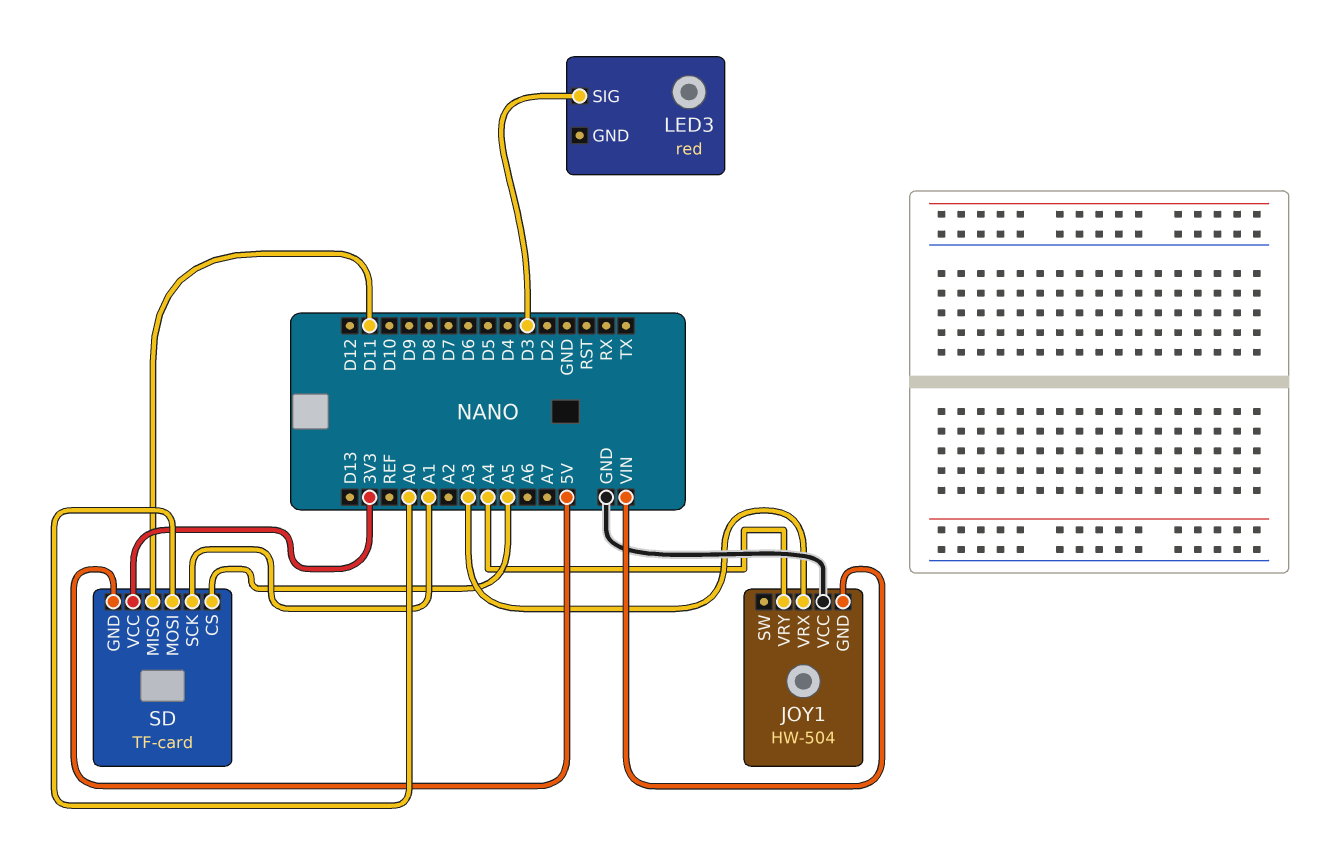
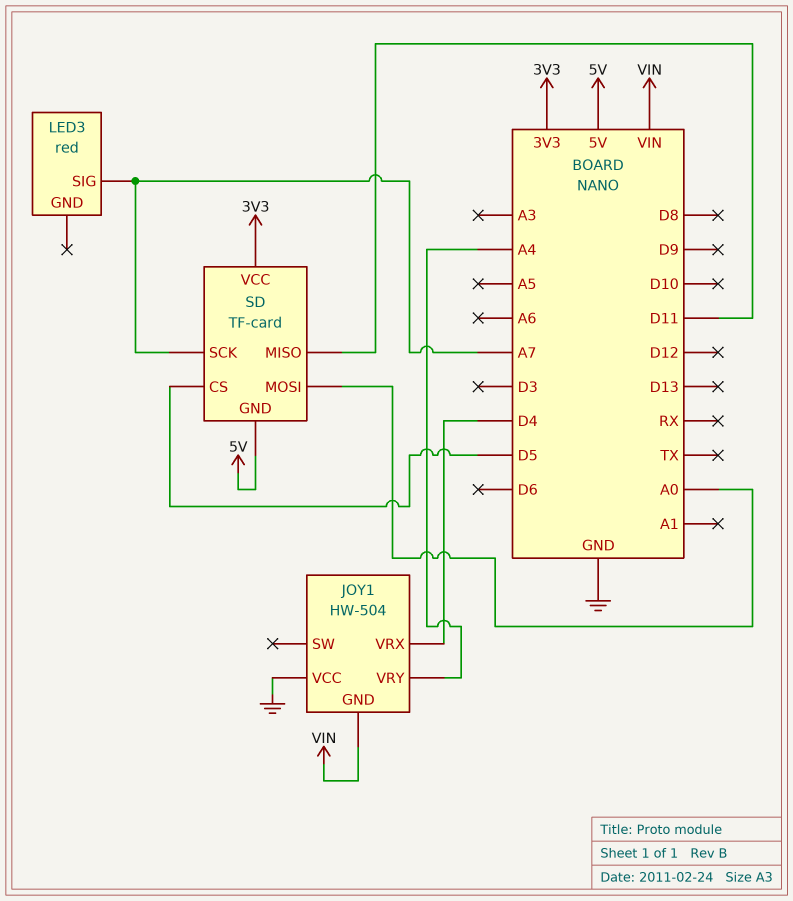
JOY1 pin VRX: A3 -> D4
LED3 pin SIG: D3 -> A7
SD pin CS: A5 -> D5
SD pin SCK: A1 -> A7

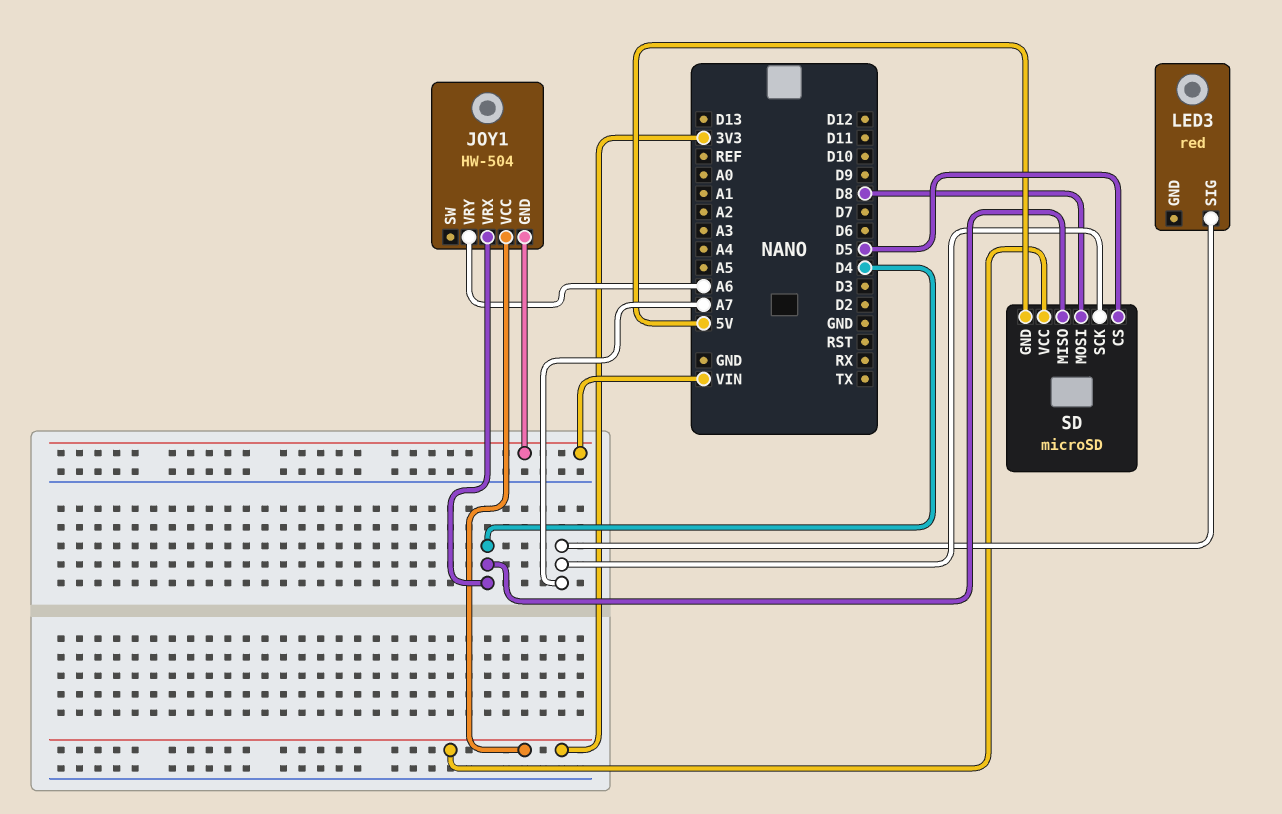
JOY1 pin VCC: GND -> 3V3
JOY1 pin VRY: A4 -> A6
SD: TF-card -> microSD
SD pin MISO: D11 -> D4
SD pin MOSI: A0 -> D8

